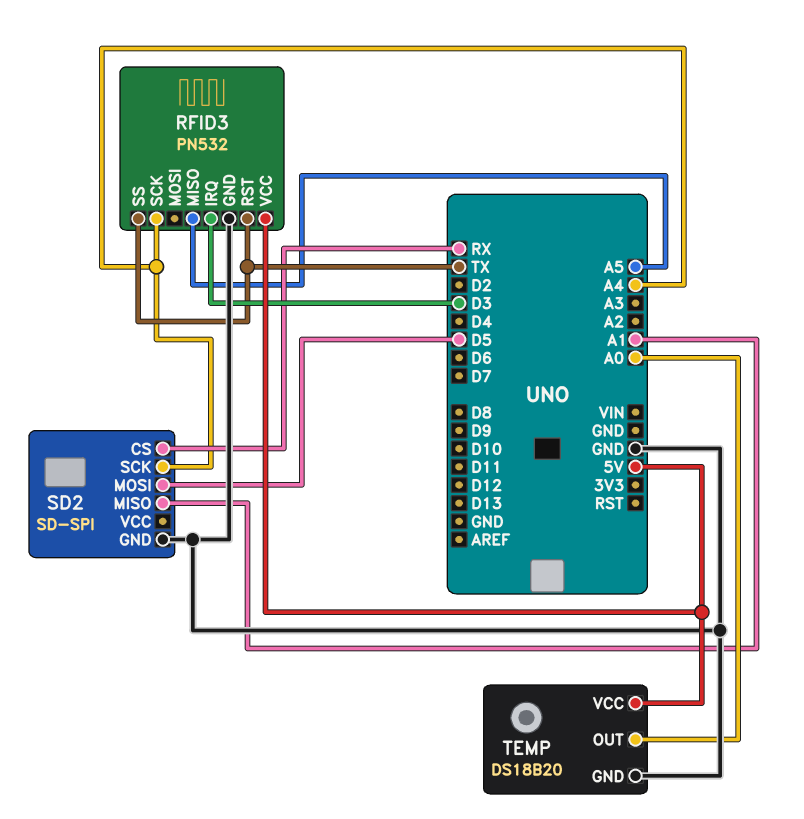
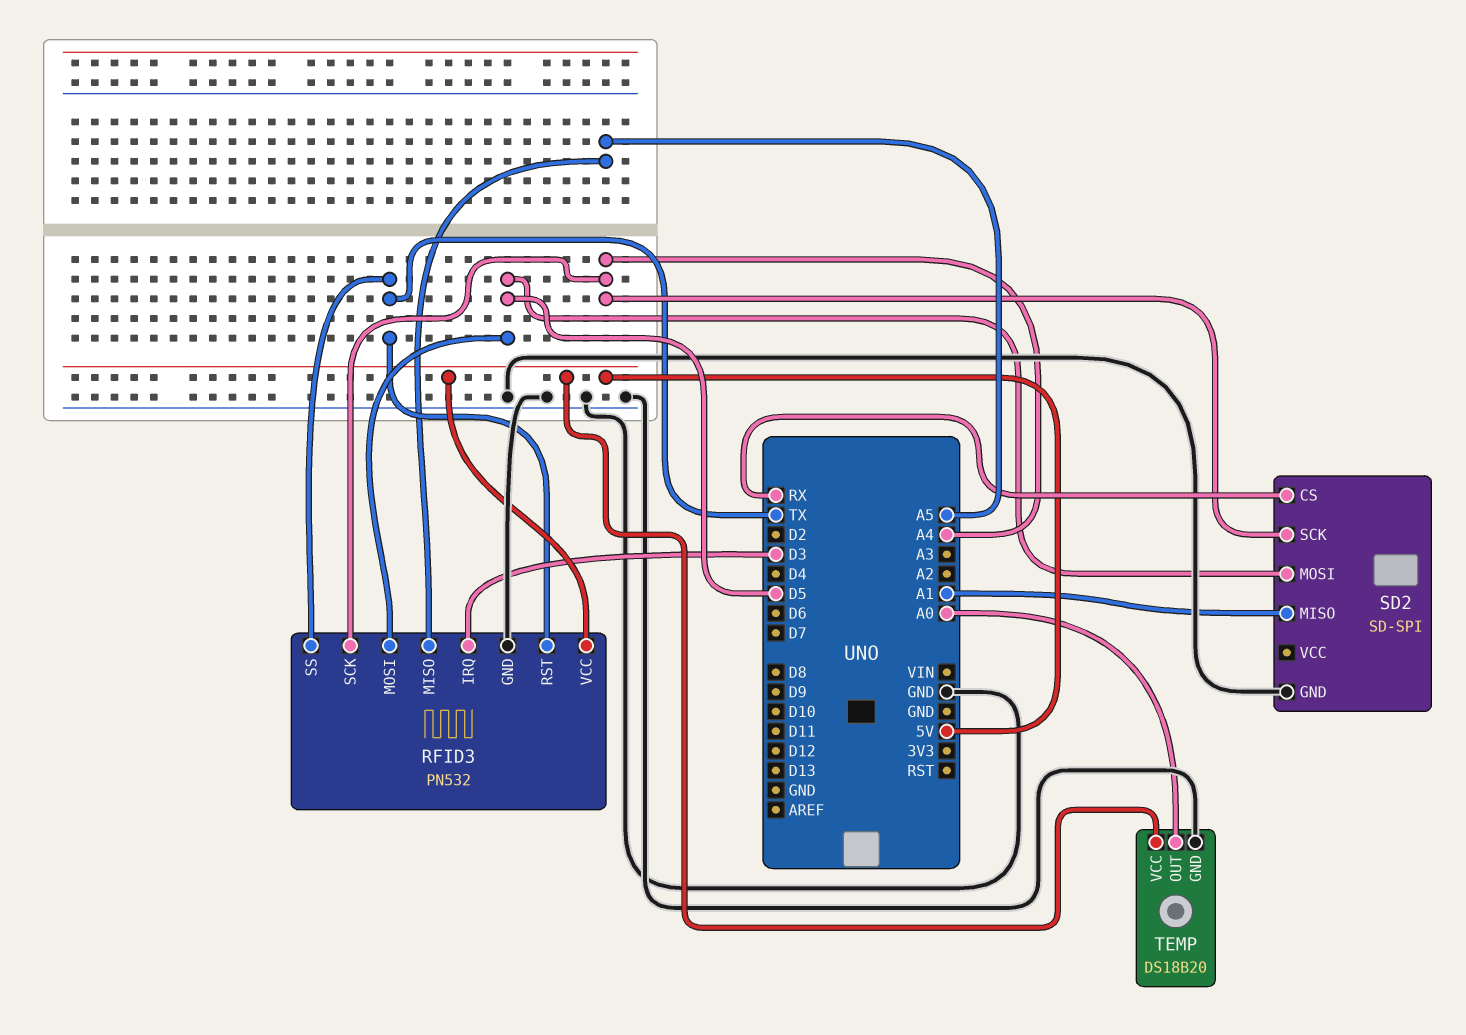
RFID3 pin MOSI: none -> D5

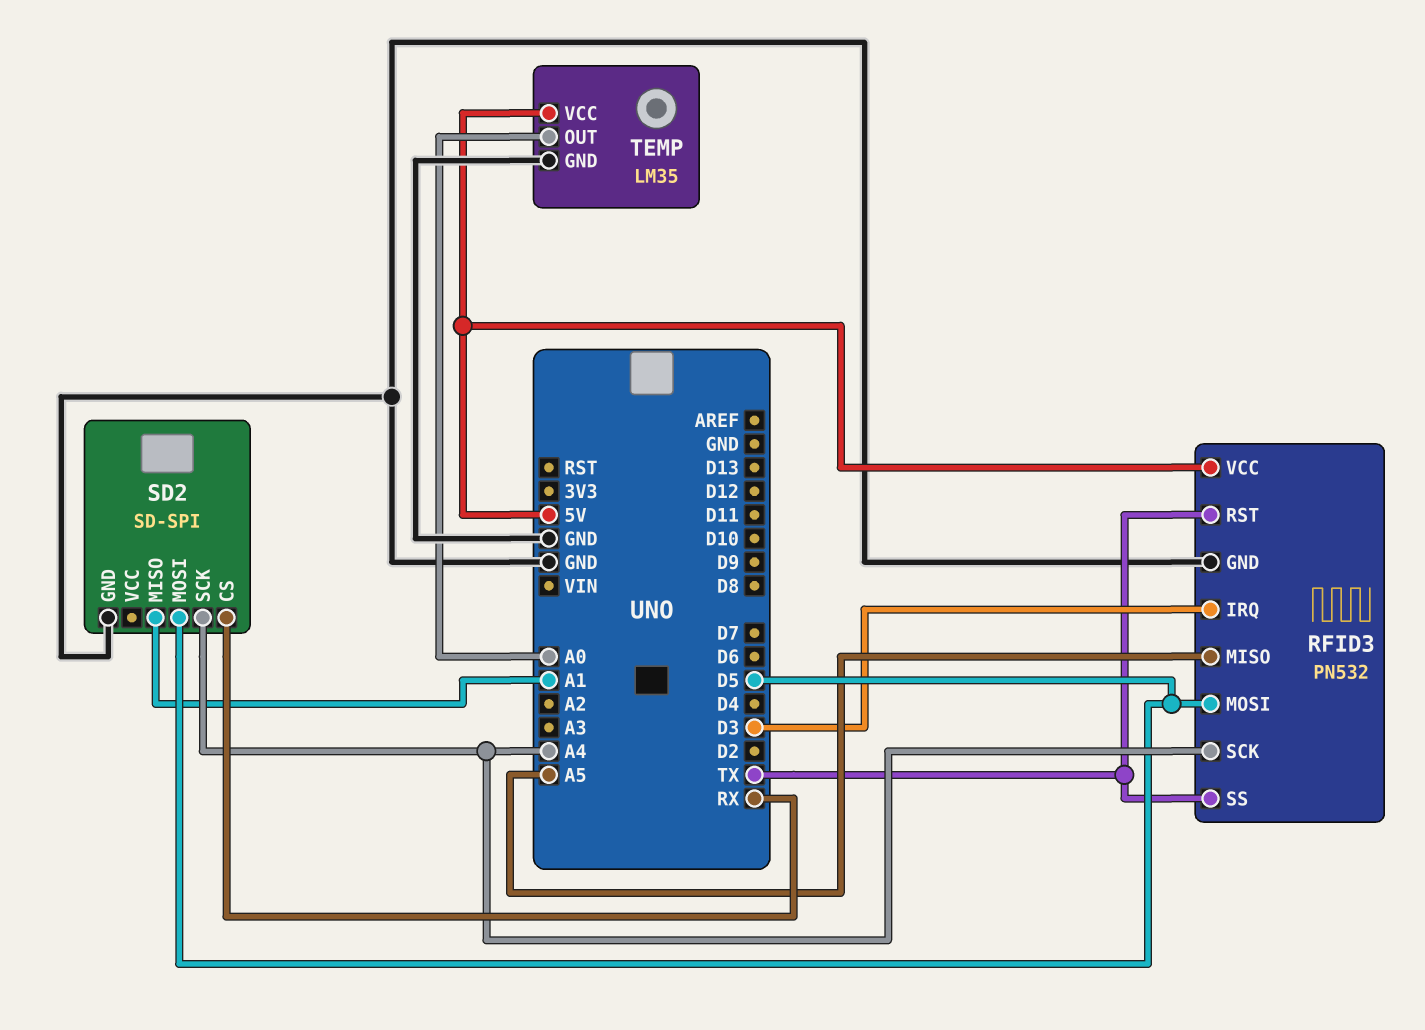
TEMP: DS18B20 -> LM35

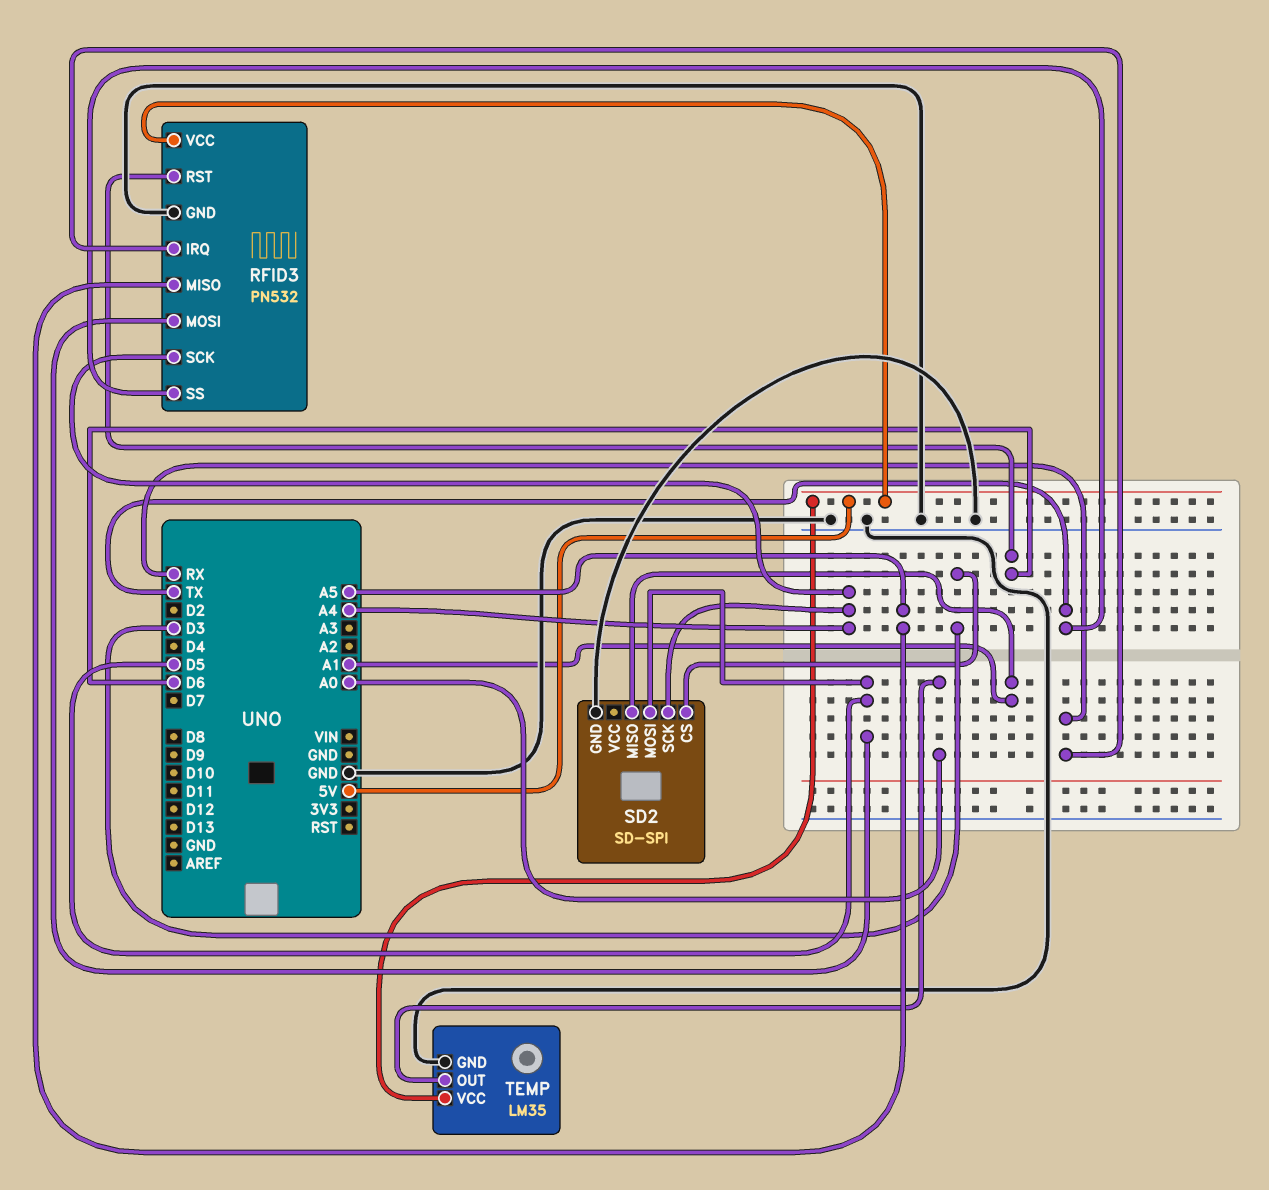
RFID3 pin IRQ: D3 -> RX
RFID3 pin RST: TX -> D6
SD2 pin CS: RX -> D3

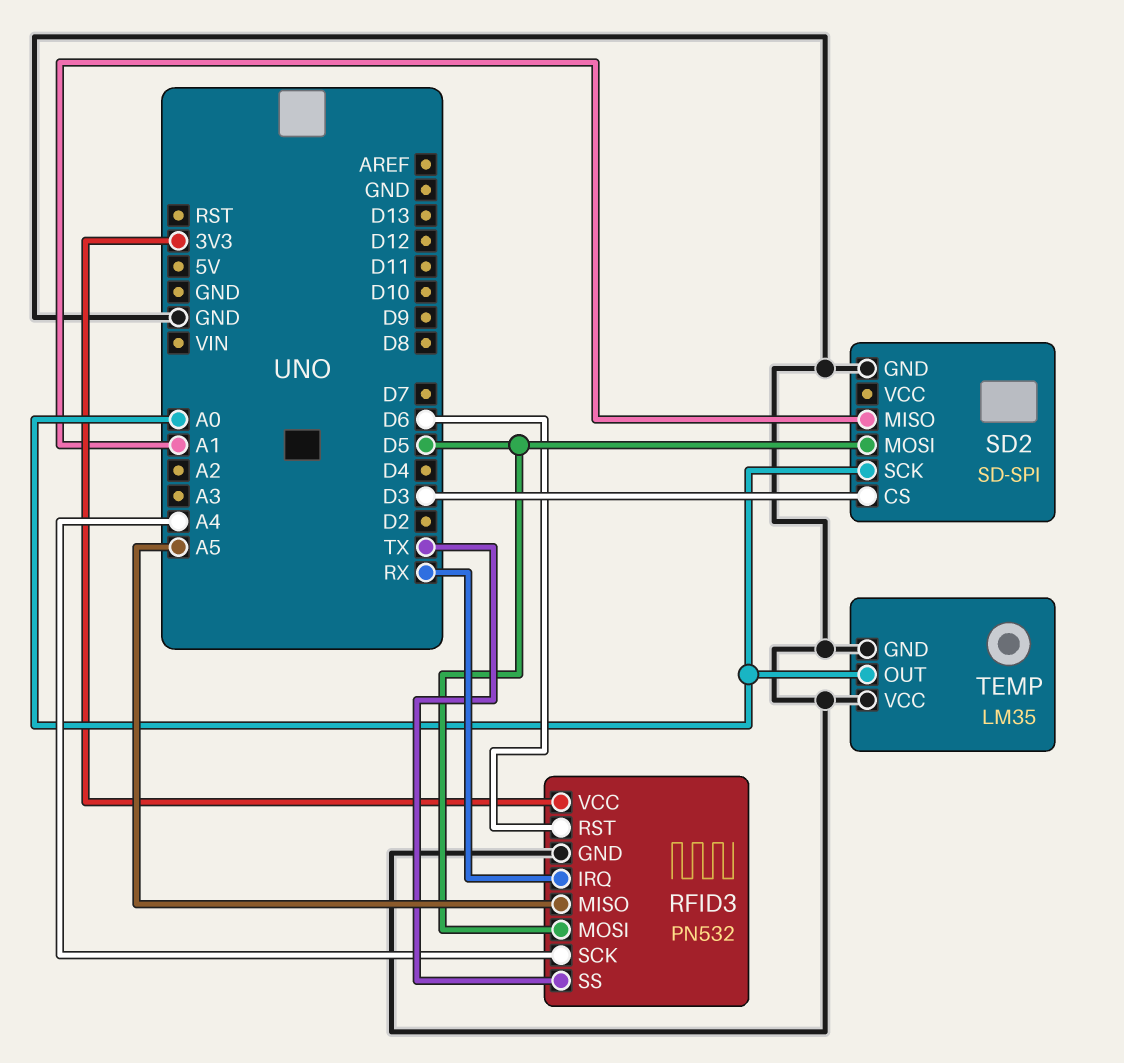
RFID3 pin VCC: 5V -> 3V3
SD2 pin SCK: A4 -> A0
TEMP pin VCC: 5V -> GND

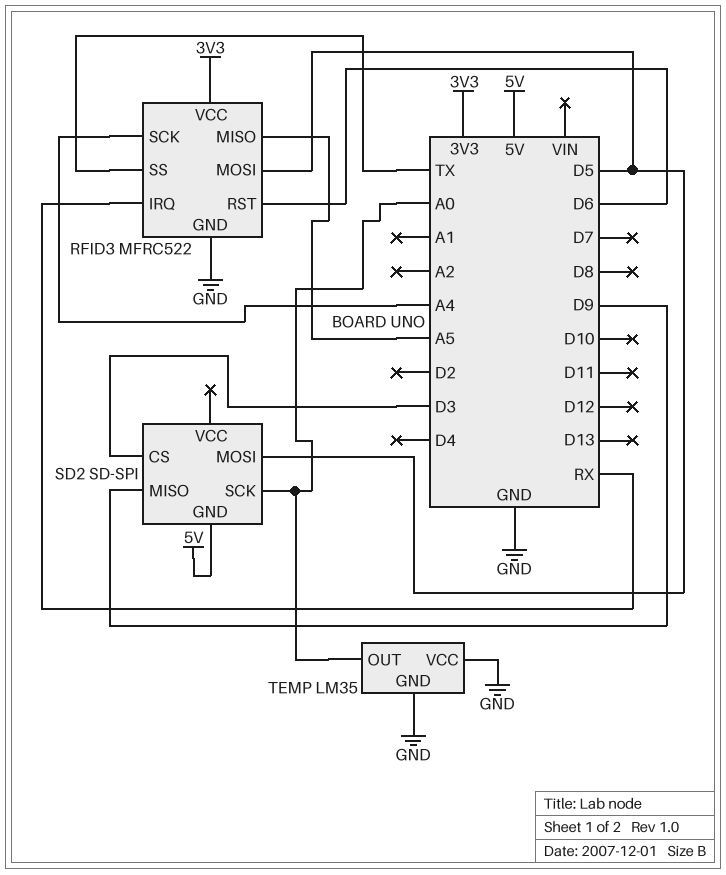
RFID3: PN532 -> MFRC522
SD2 pin GND: GND -> 5V
SD2 pin MISO: A1 -> D9

